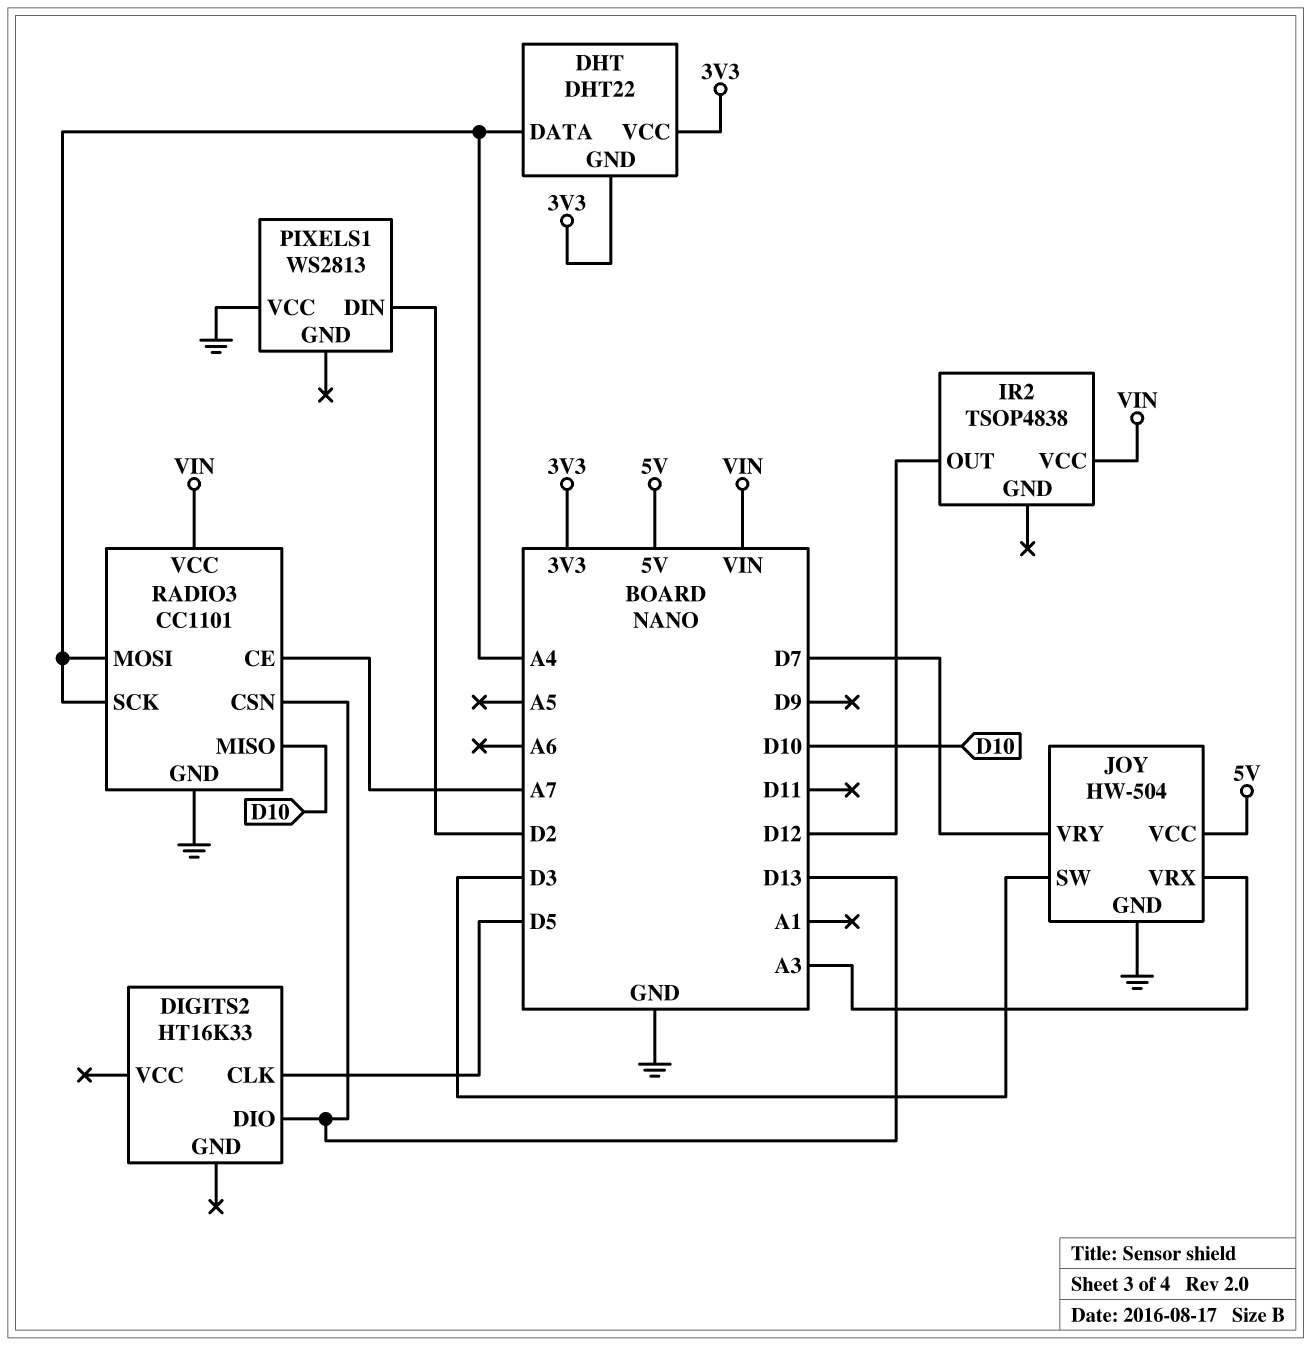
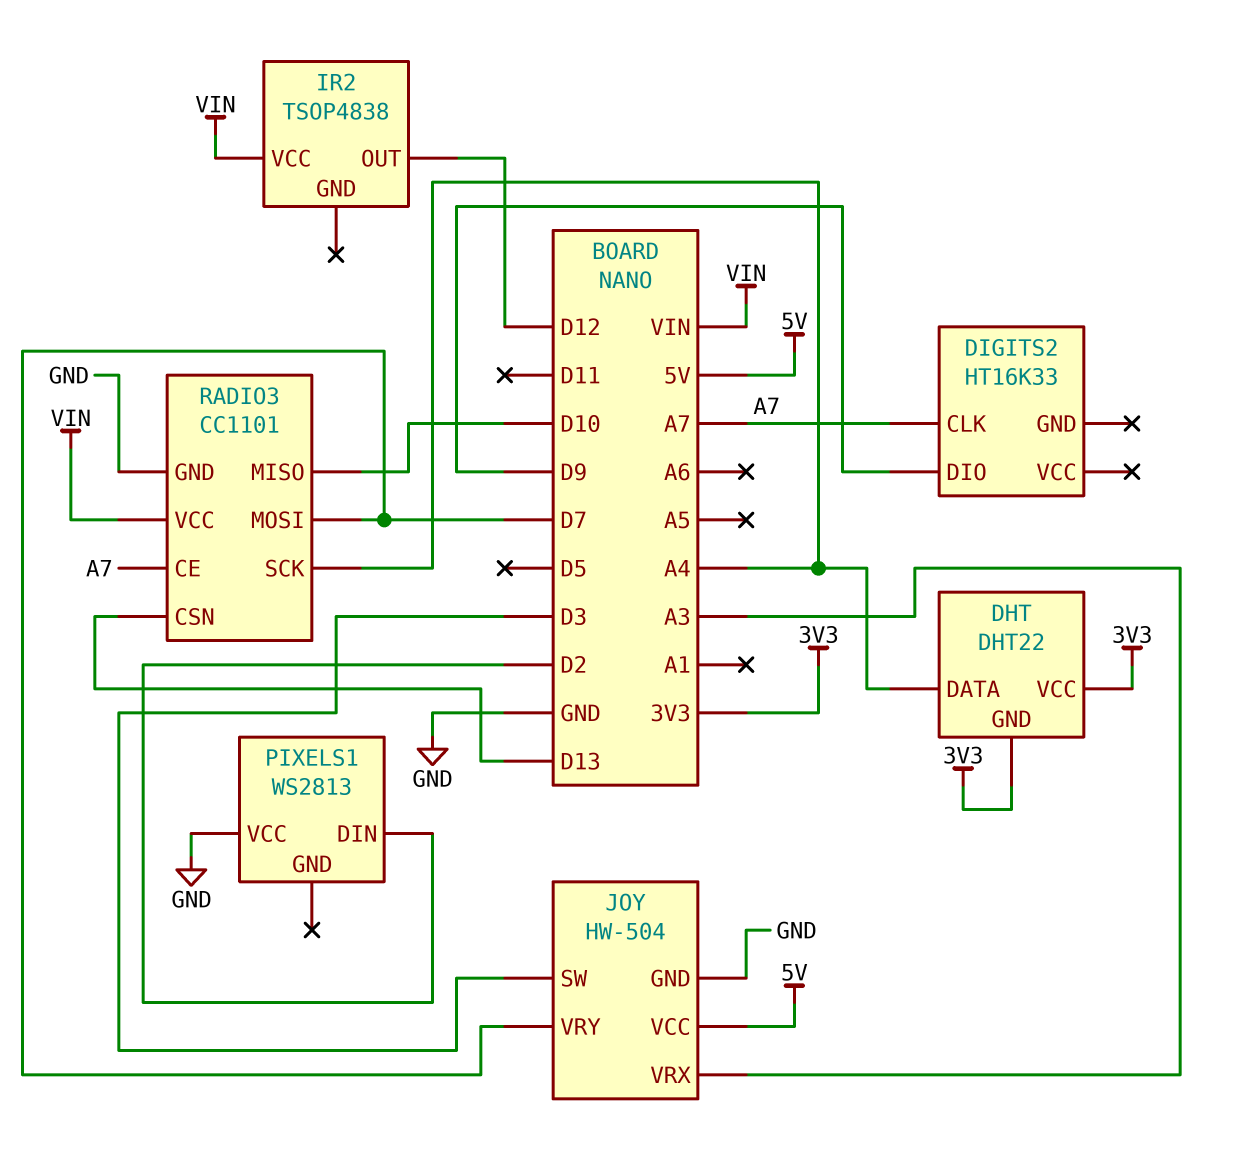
DIGITS2 pin CLK: D5 -> A7
DIGITS2 pin DIO: D13 -> D9
RADIO3 pin MOSI: A4 -> D7

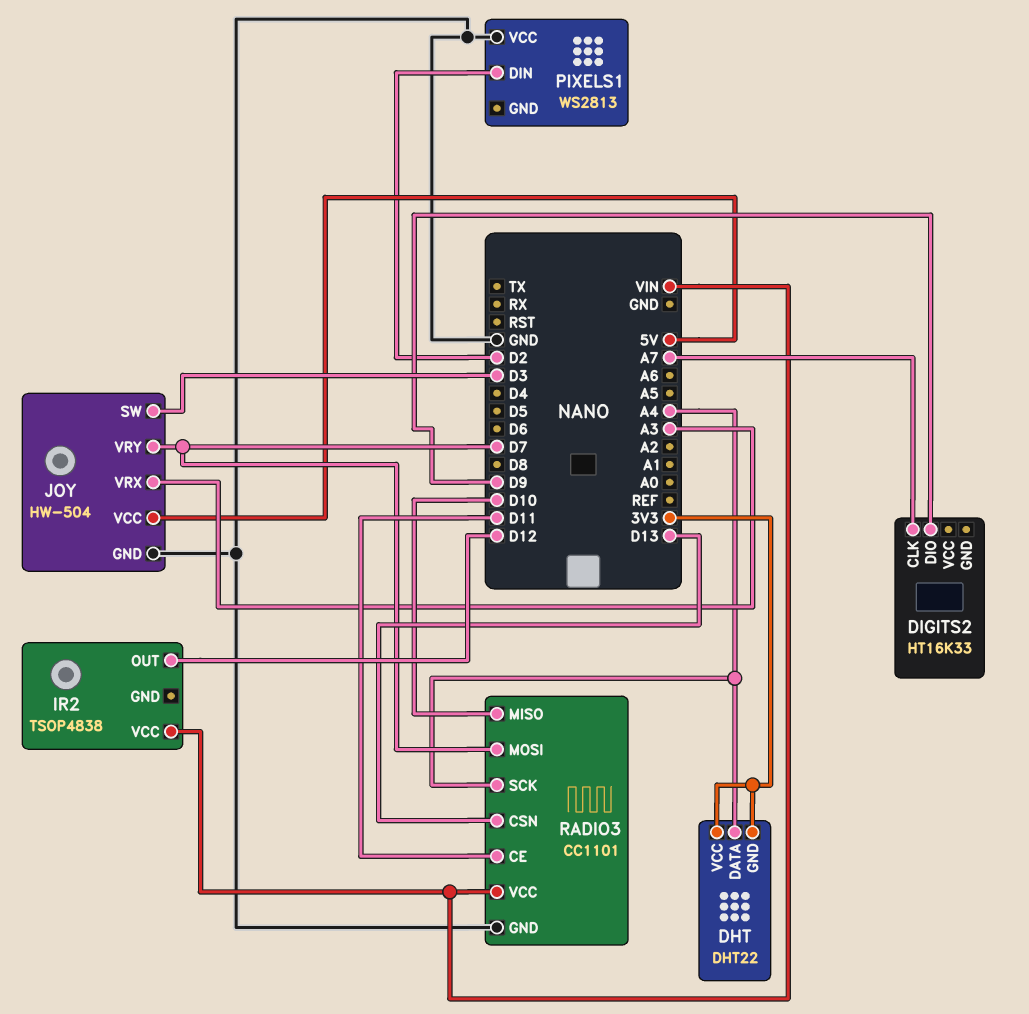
RADIO3 pin CE: A7 -> D11

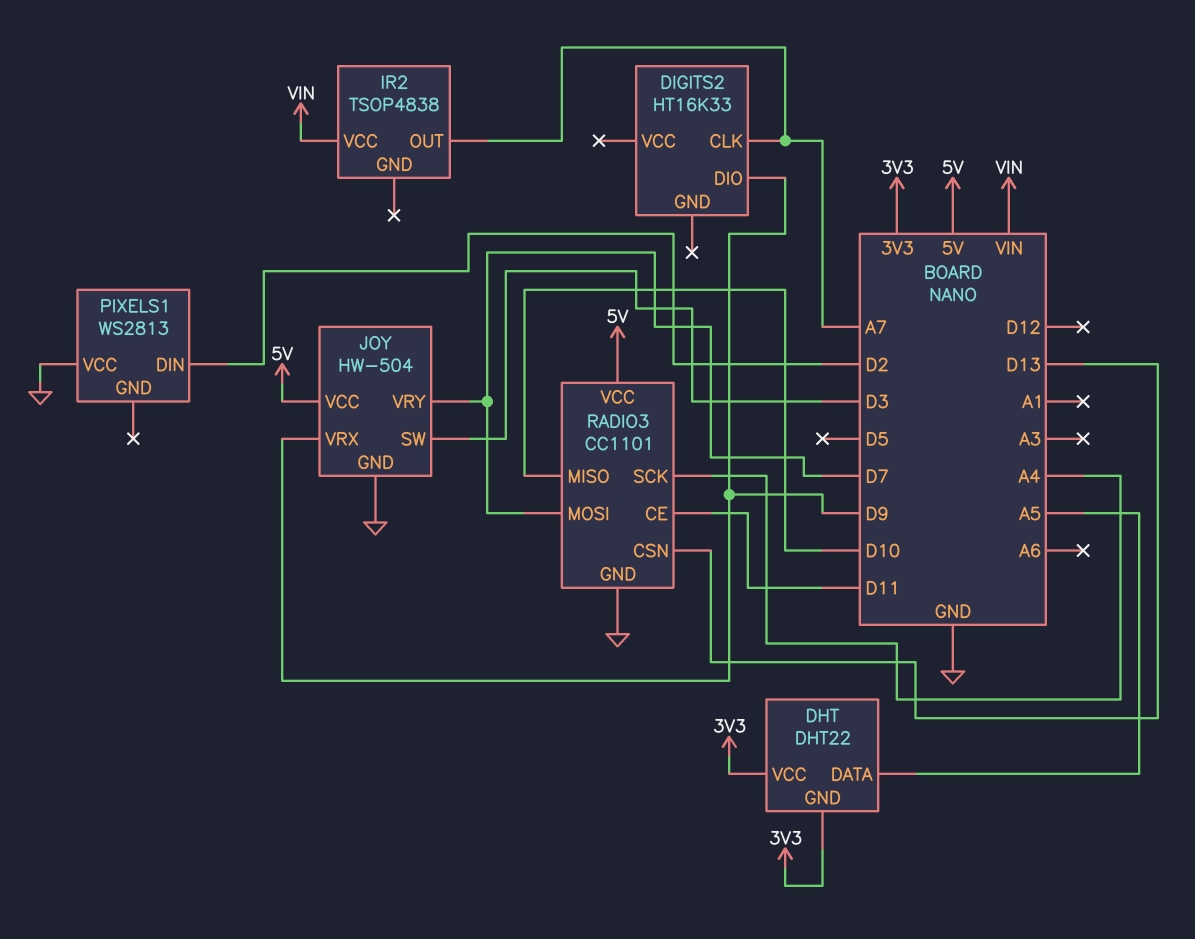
DHT pin DATA: A4 -> A5
IR2 pin OUT: D12 -> A7
JOY pin VRX: A3 -> D9
RADIO3 pin VCC: VIN -> 5V

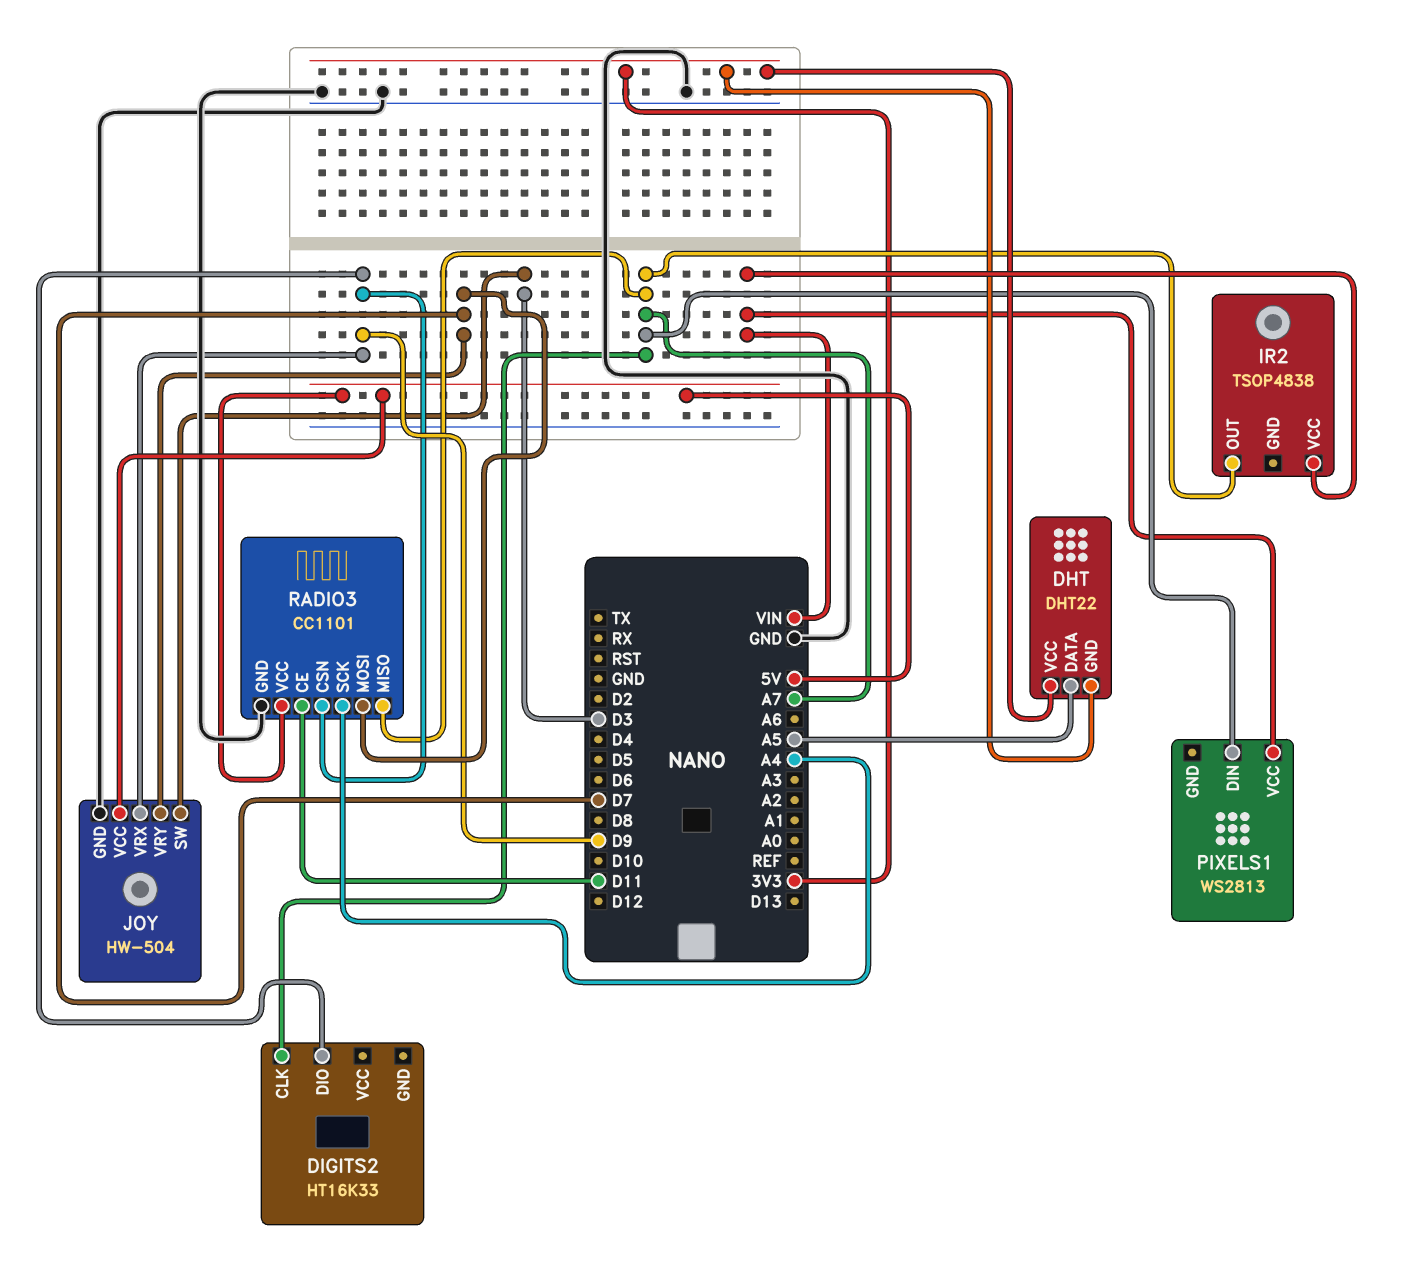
PIXELS1 pin DIN: D2 -> A7
PIXELS1 pin VCC: GND -> VIN
RADIO3 pin CSN: D13 -> D9
RADIO3 pin MISO: D10 -> A7

